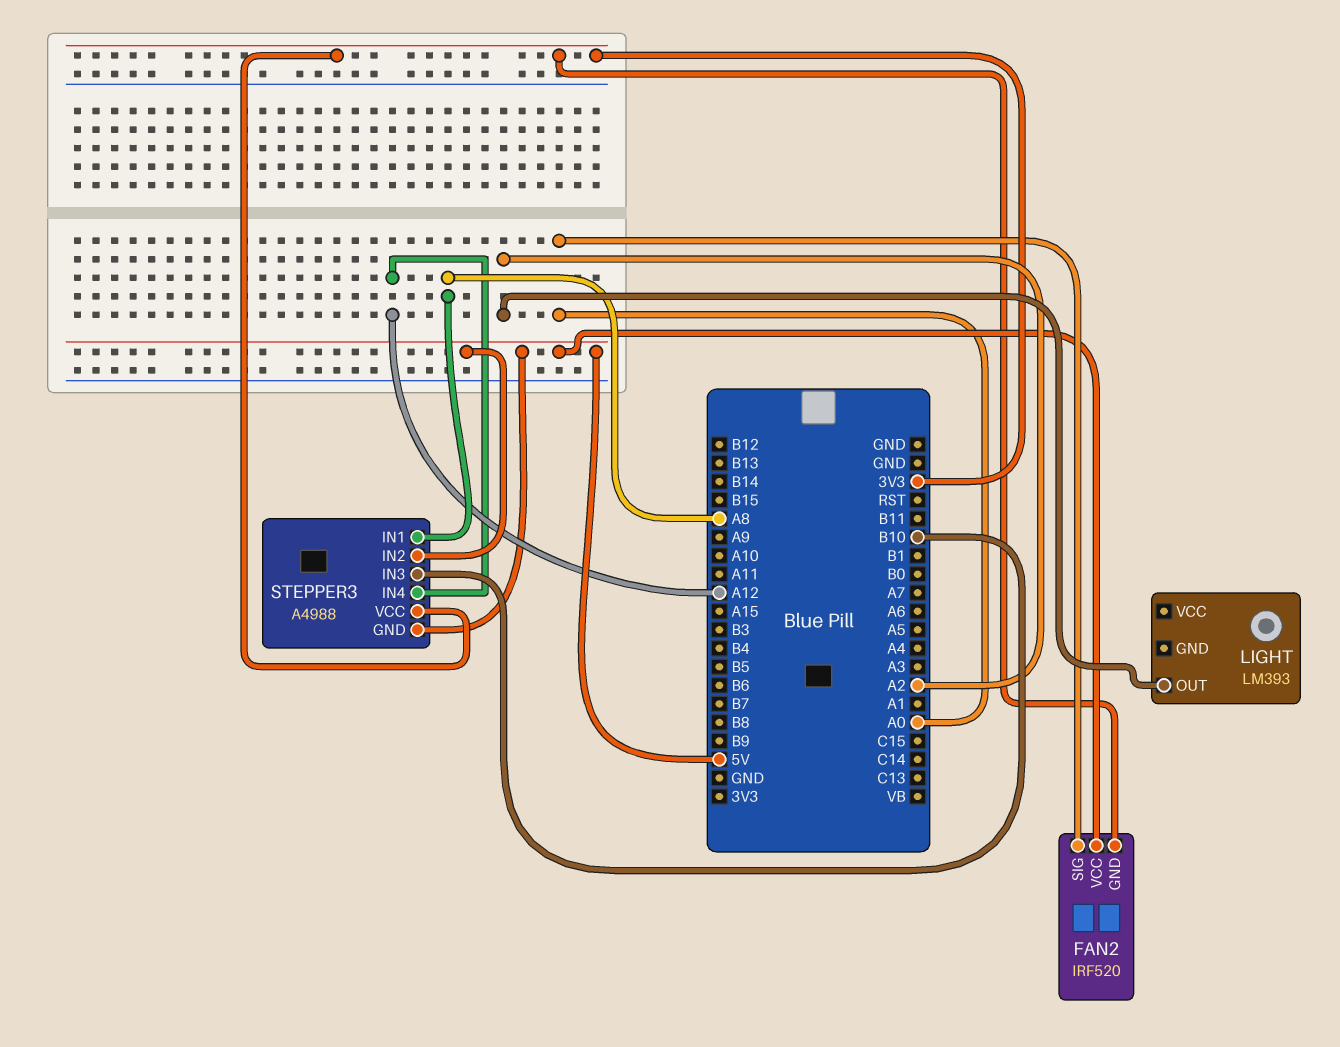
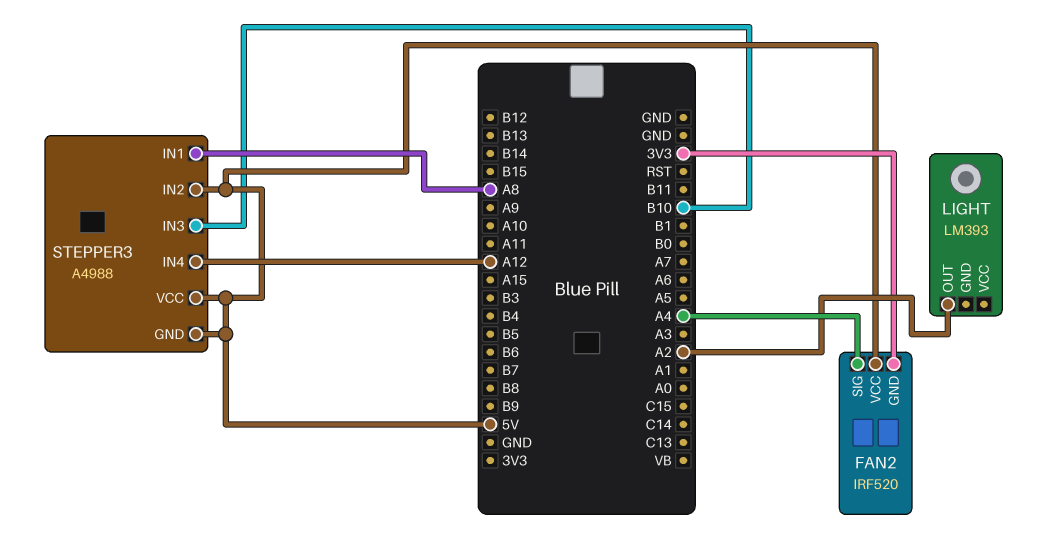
FAN2 pin SIG: A0 -> A4
STEPPER3 pin VCC: 3V3 -> 5V

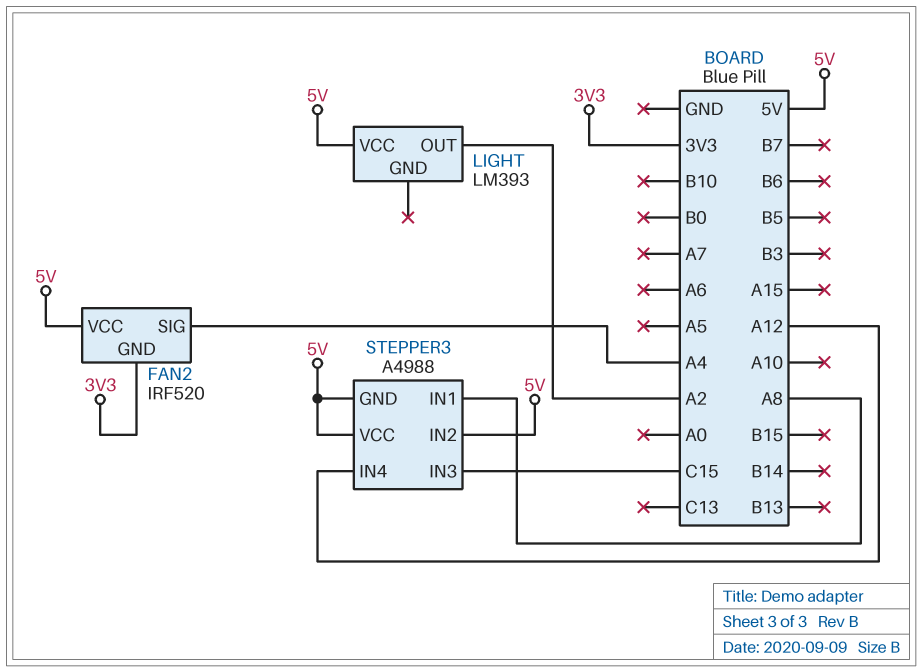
LIGHT pin VCC: none -> 5V
STEPPER3 pin IN3: B10 -> C15

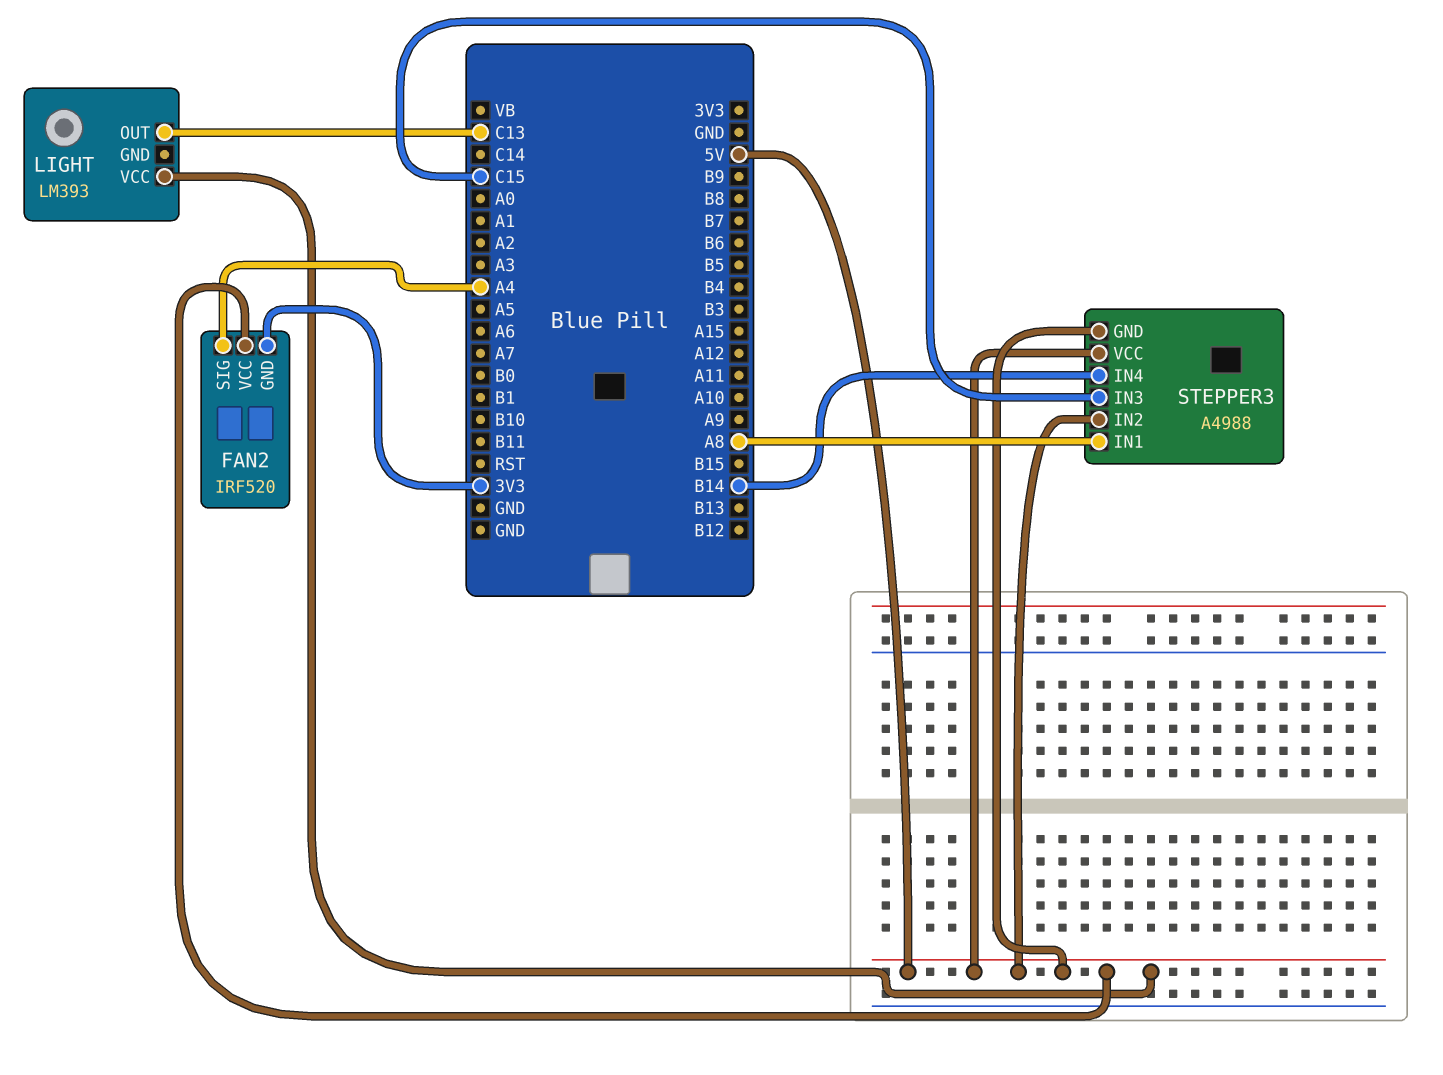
LIGHT pin OUT: A2 -> C13
STEPPER3 pin IN4: A12 -> B14

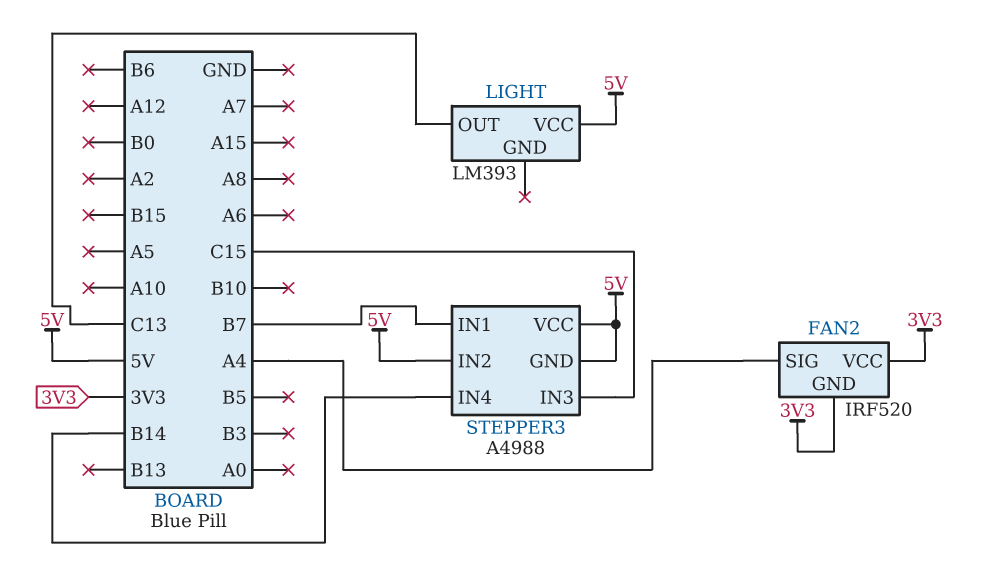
FAN2 pin VCC: 5V -> 3V3
STEPPER3 pin IN1: A8 -> B7

